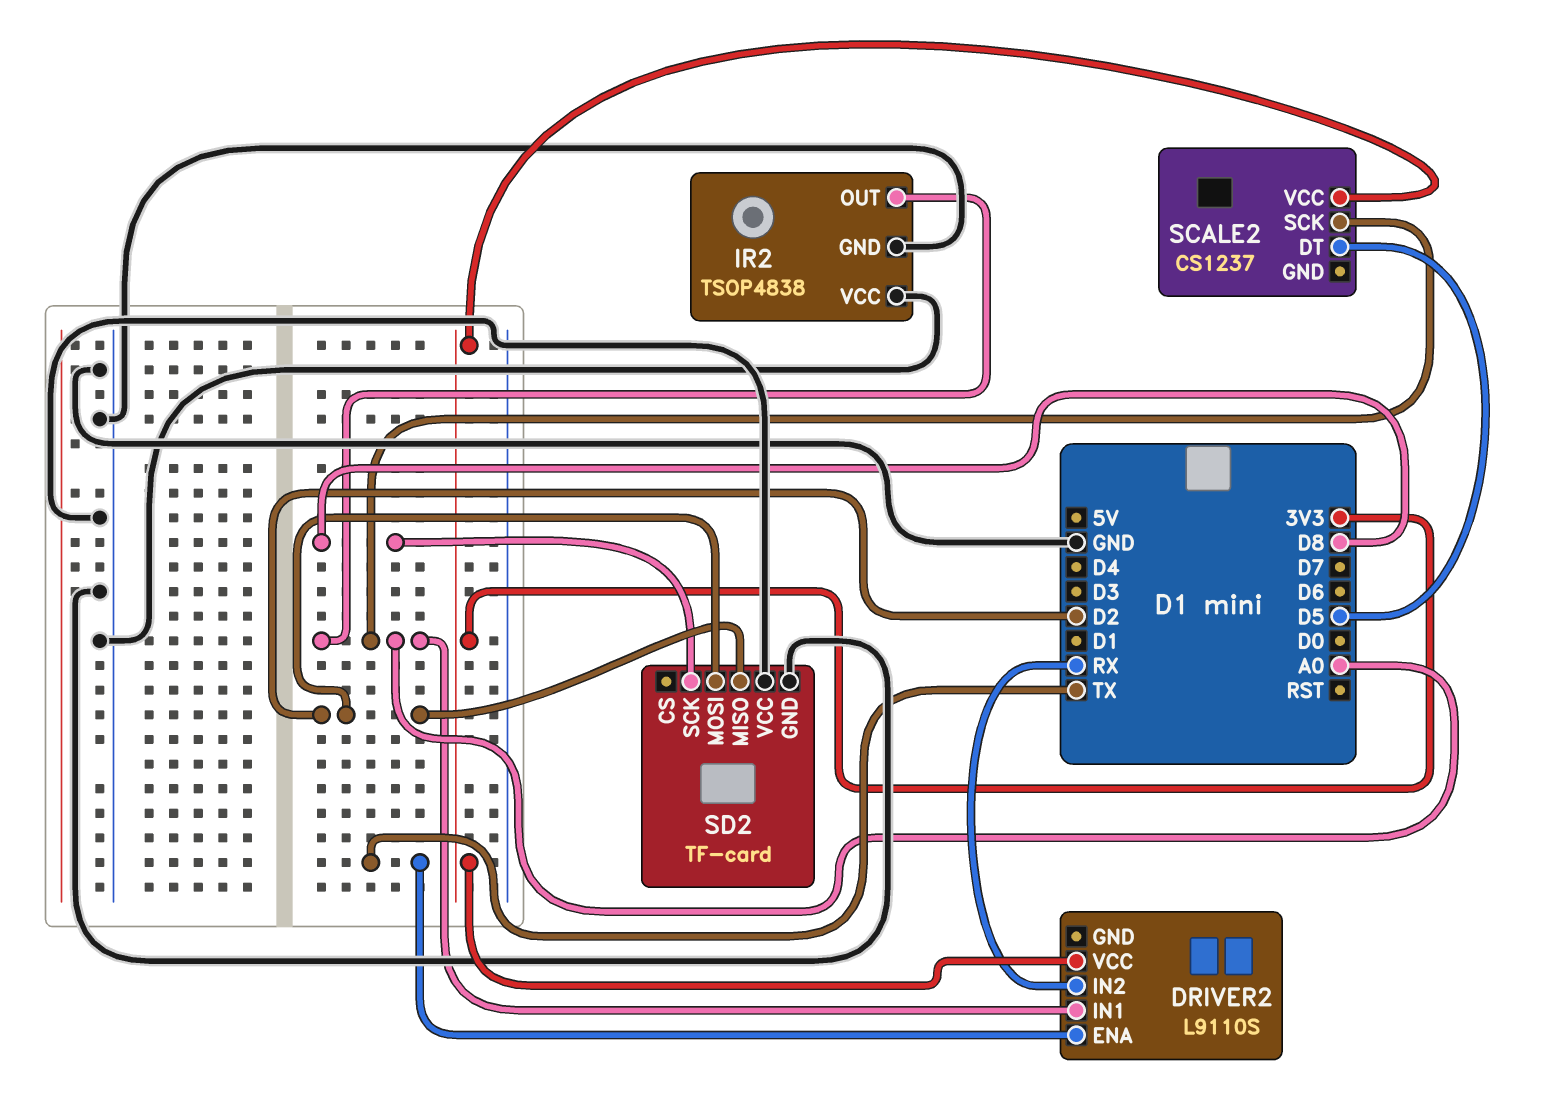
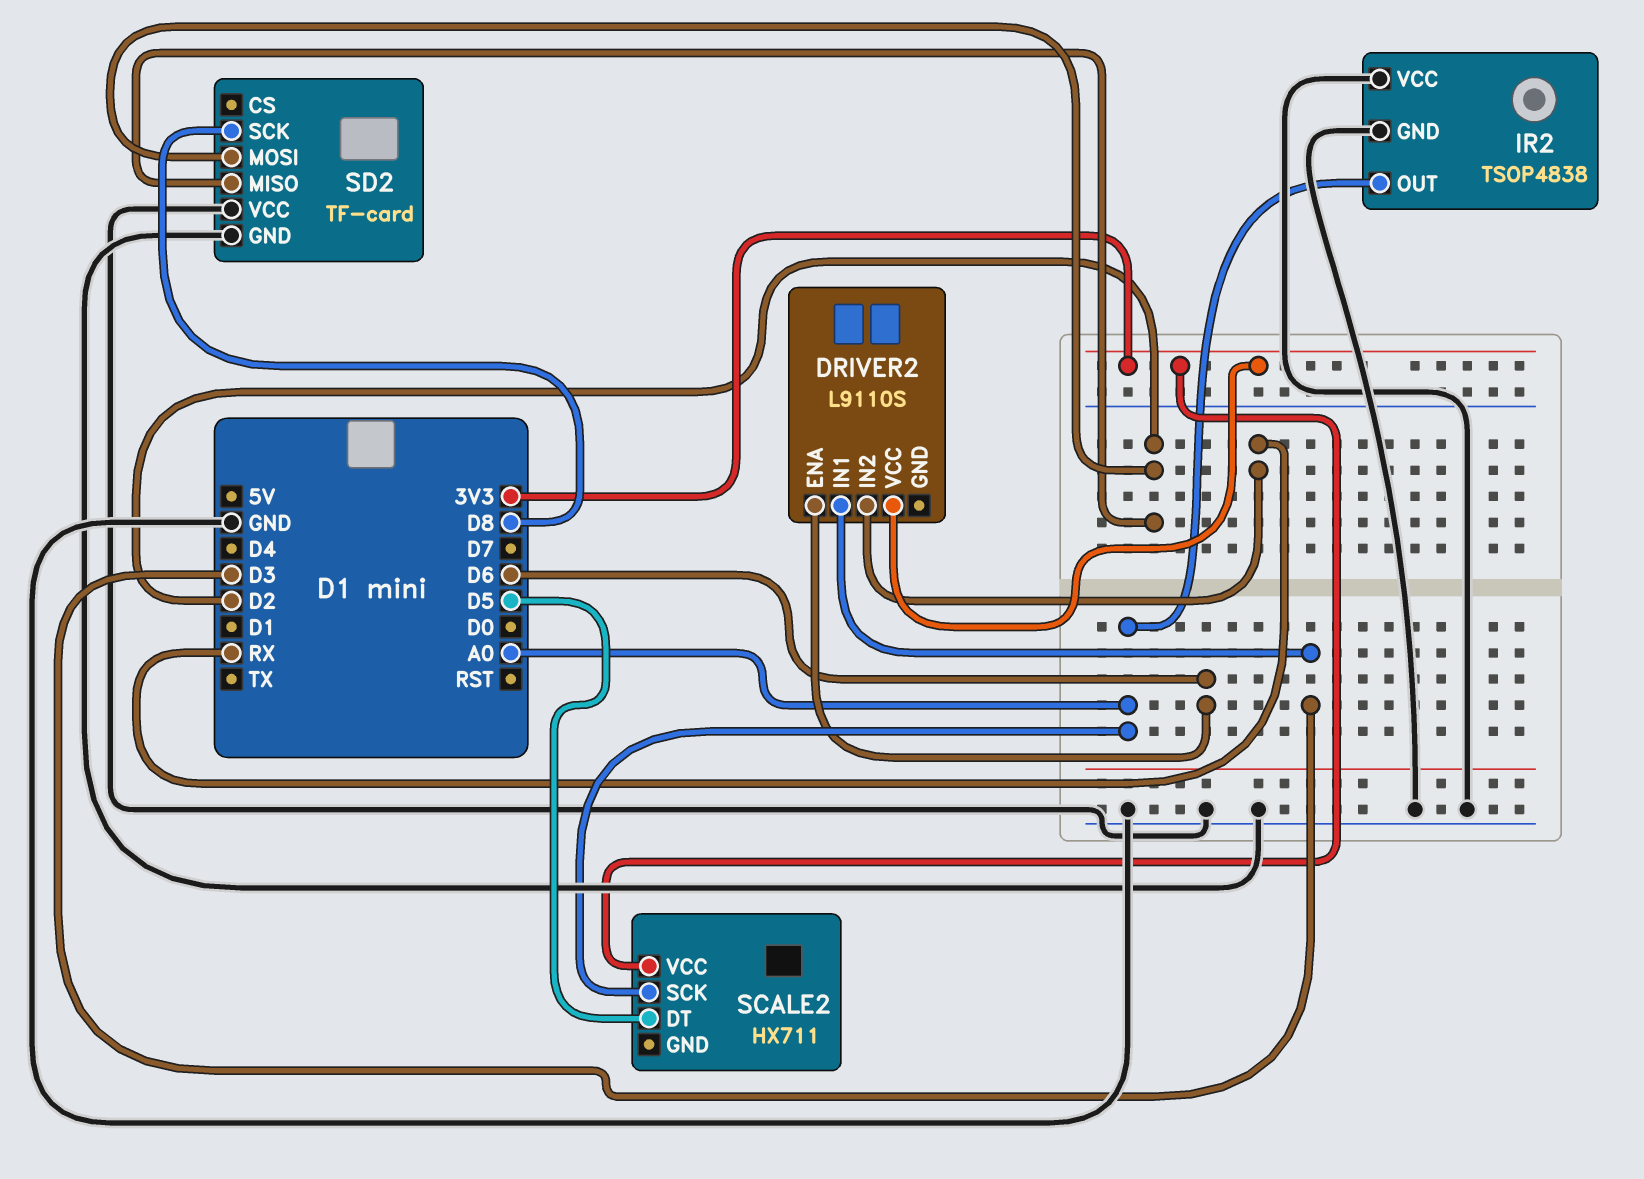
DRIVER2 pin ENA: TX -> D6
DRIVER2 pin IN1: A0 -> D3
SCALE2: CS1237 -> HX711

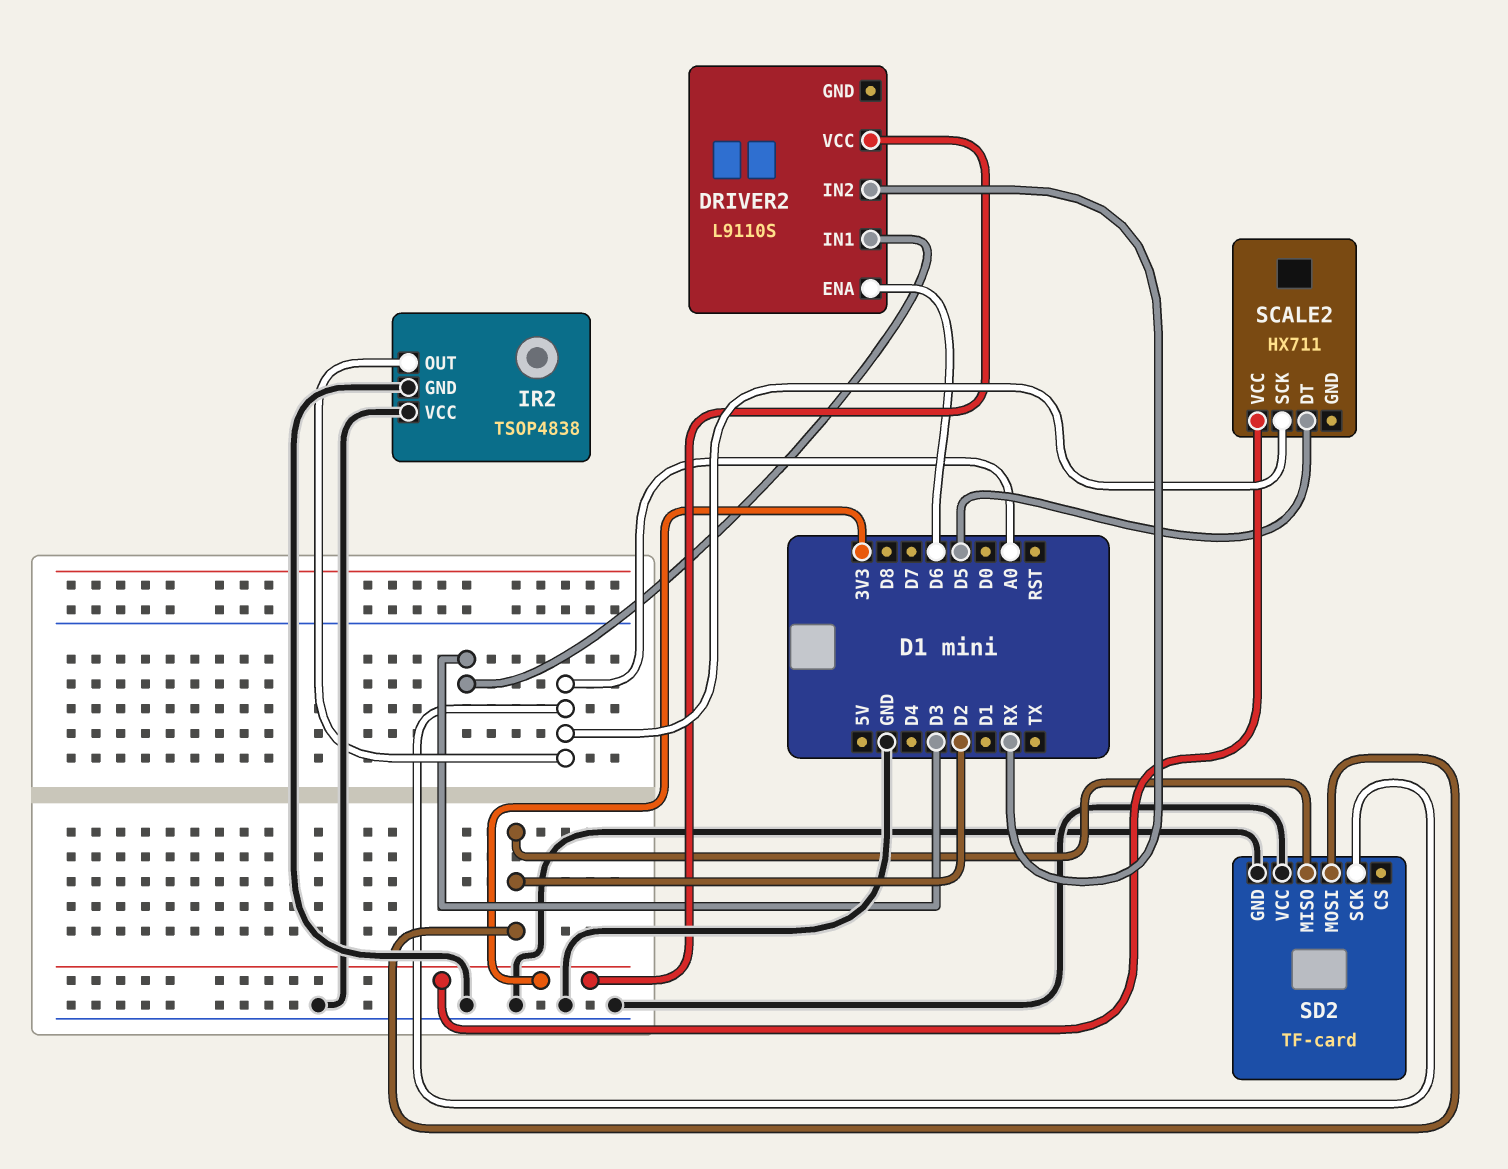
SD2 pin SCK: D8 -> A0

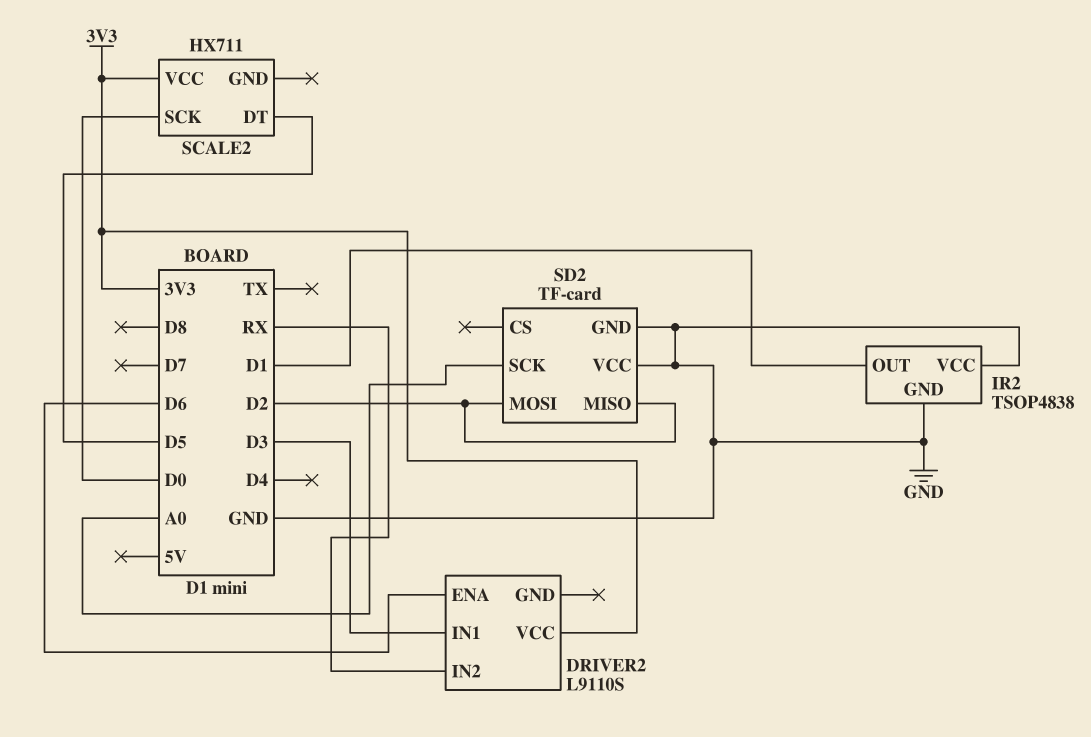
IR2 pin OUT: A0 -> D1
SCALE2 pin SCK: A0 -> D0

